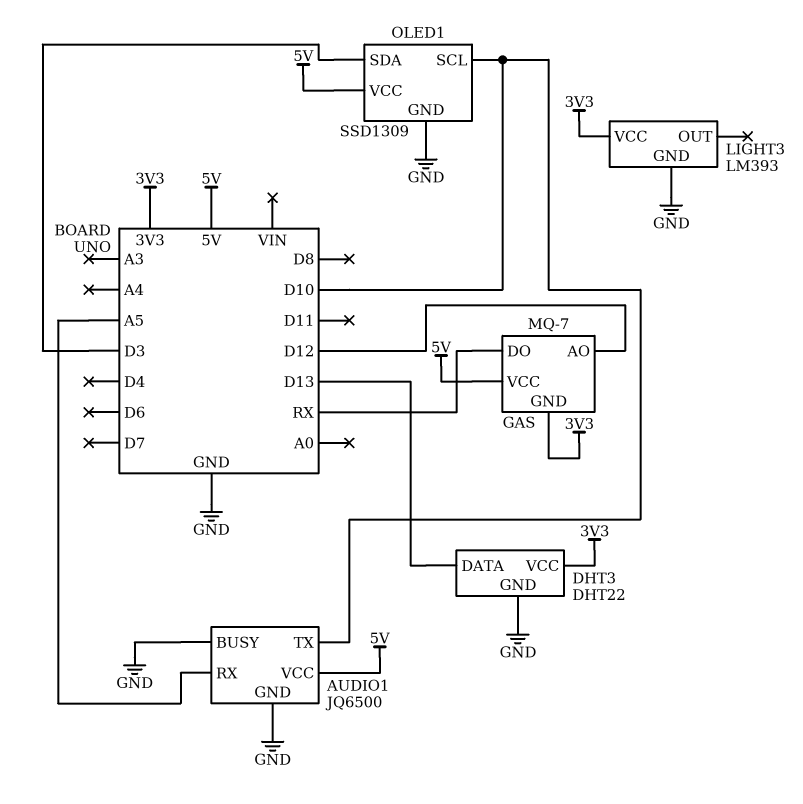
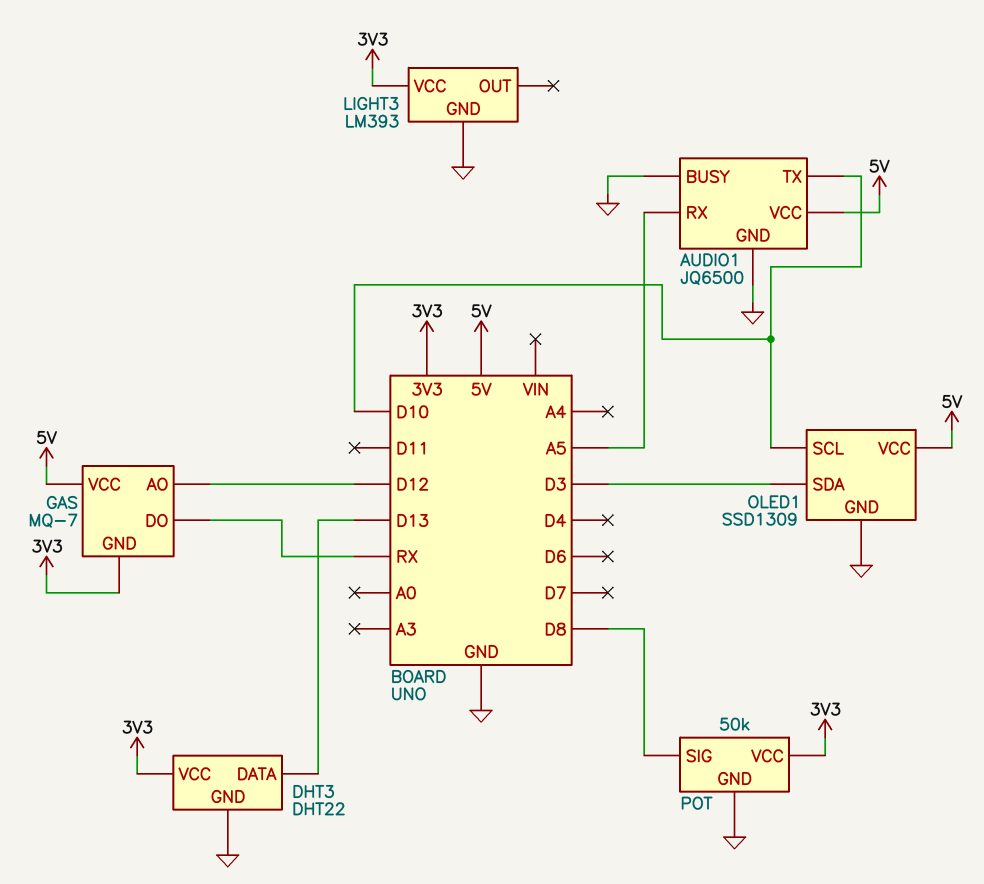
POT: none -> 50k
POT pin GND: none -> GND
POT pin SIG: none -> D8
POT pin VCC: none -> 3V3

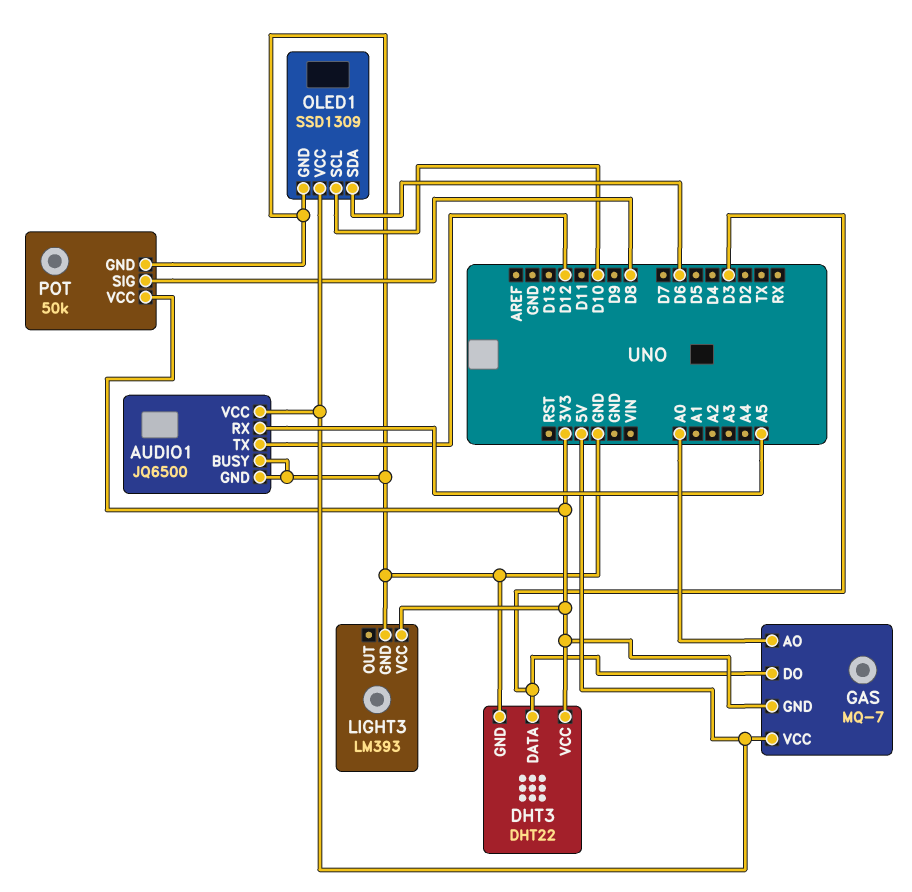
AUDIO1 pin TX: D10 -> D12
DHT3 pin DATA: D13 -> D3
GAS pin AO: D12 -> A0
GAS pin DO: RX -> D3
OLED1 pin SDA: D3 -> D6

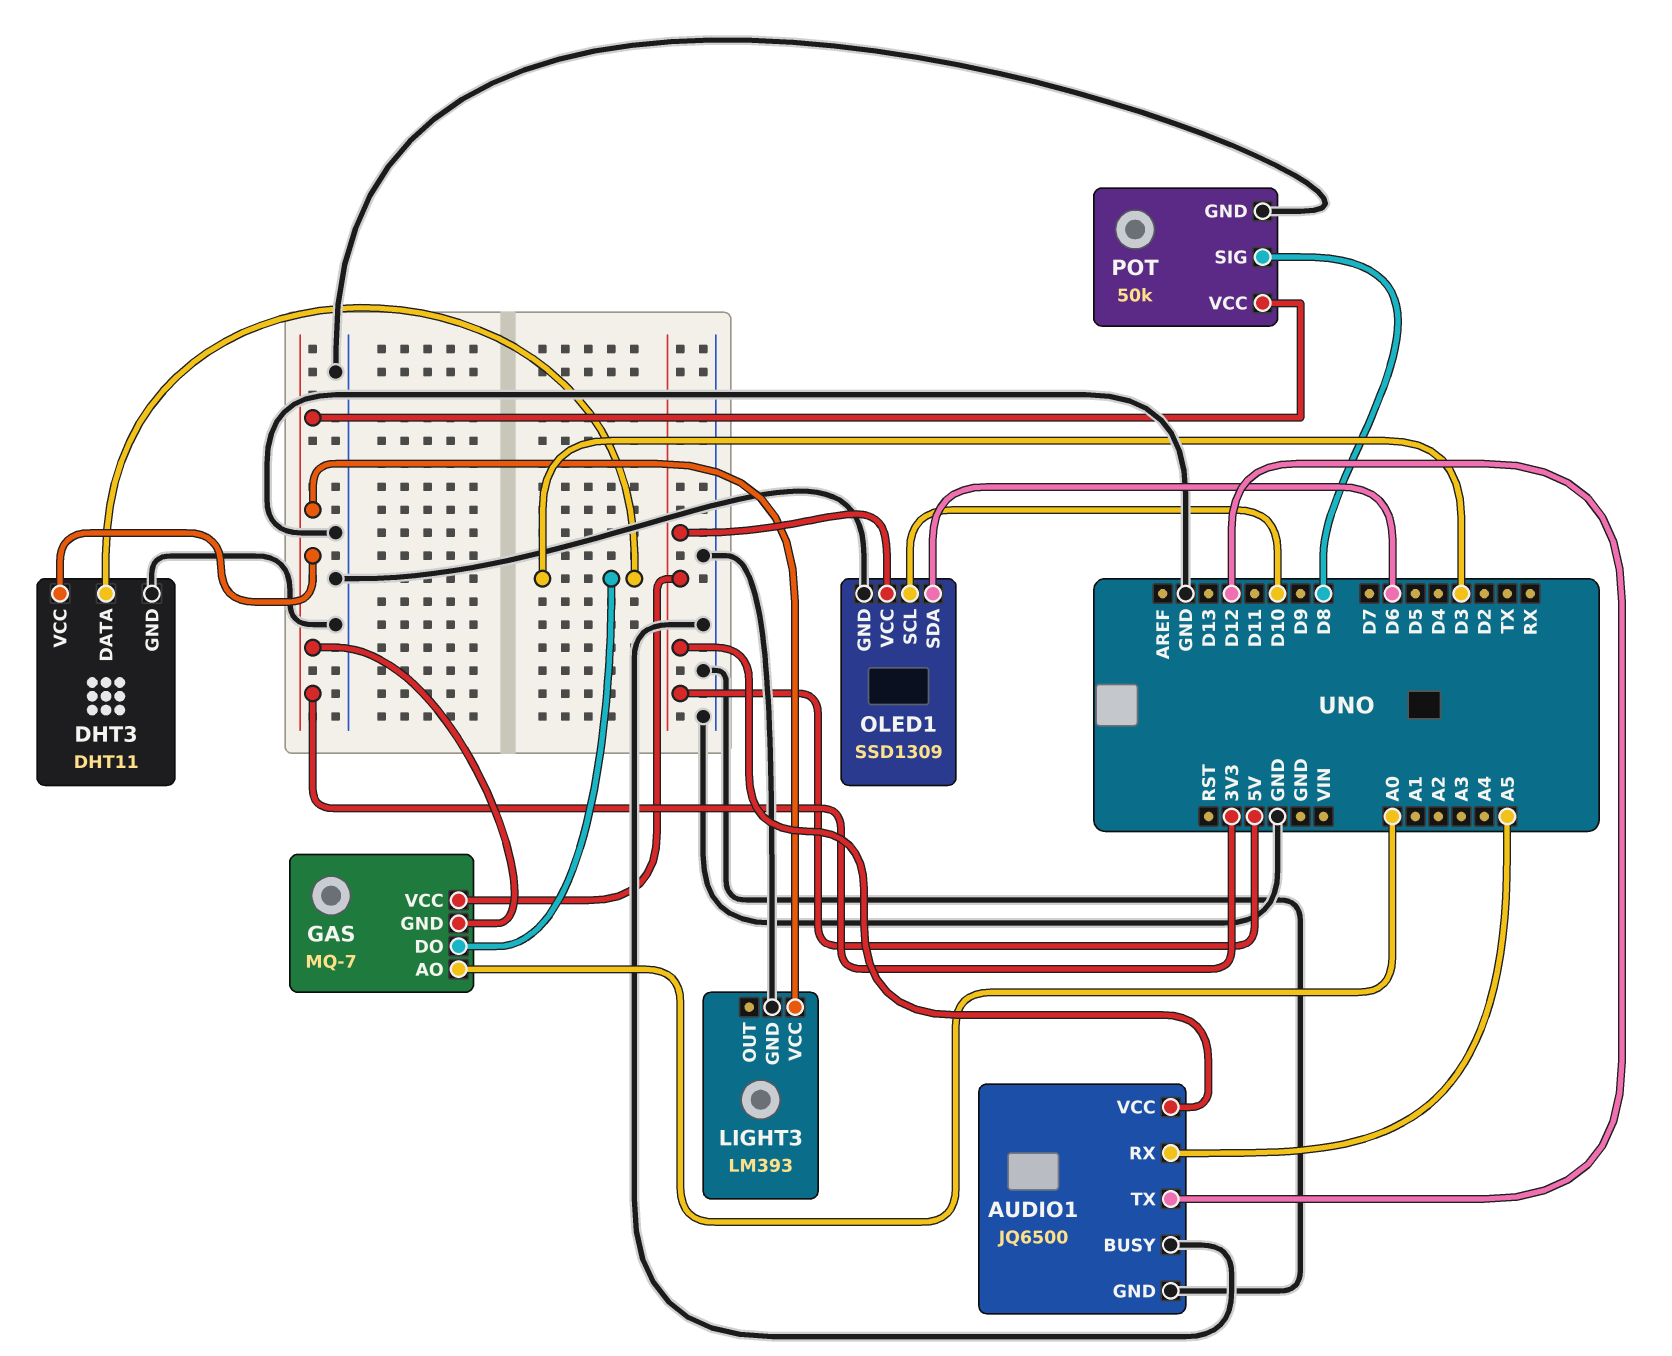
DHT3: DHT22 -> DHT11

